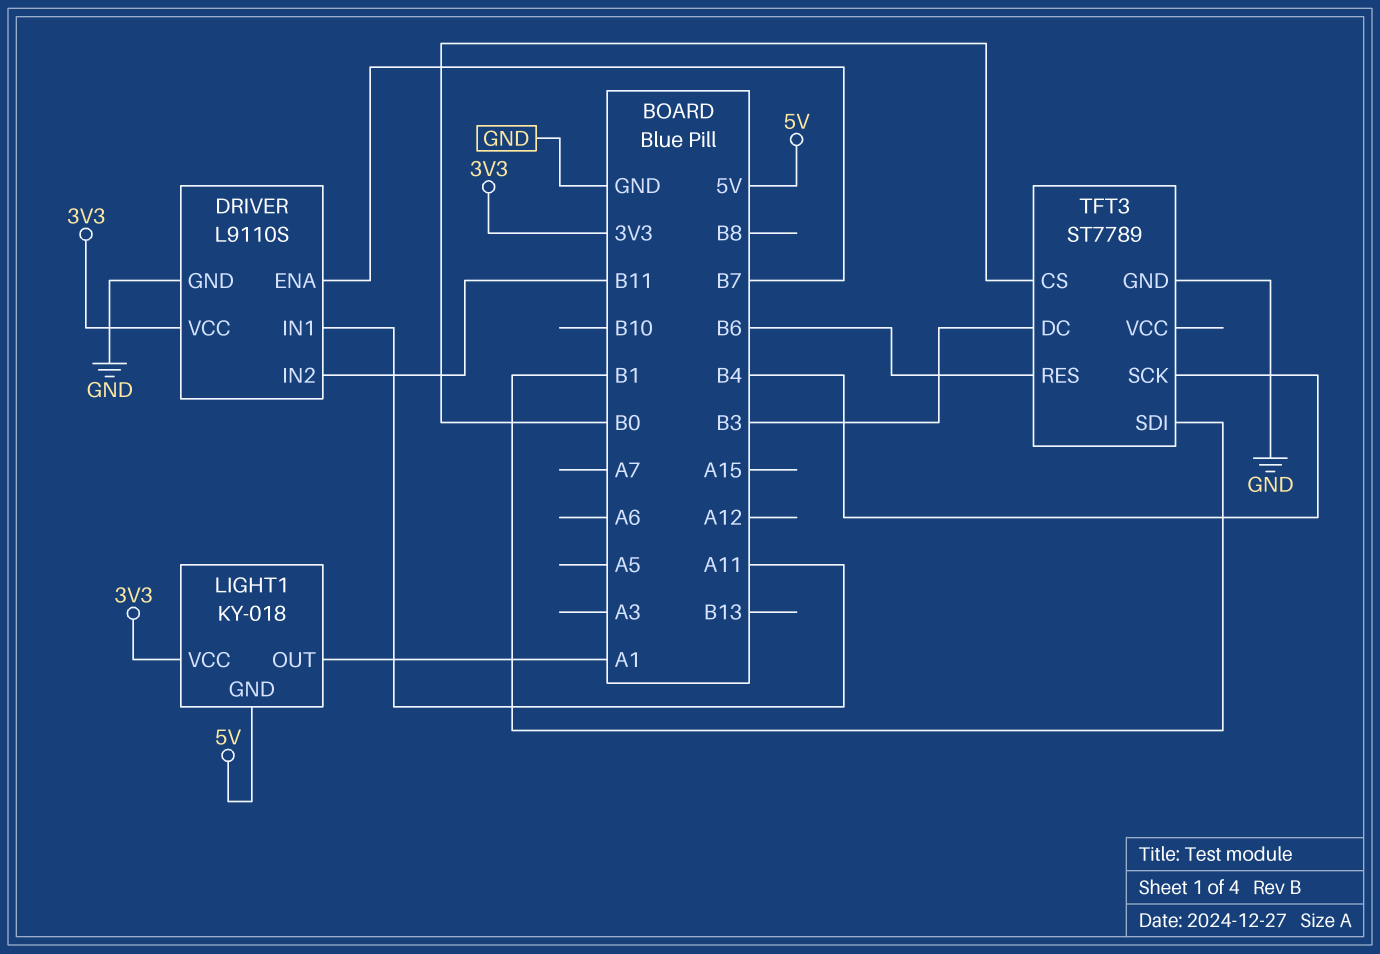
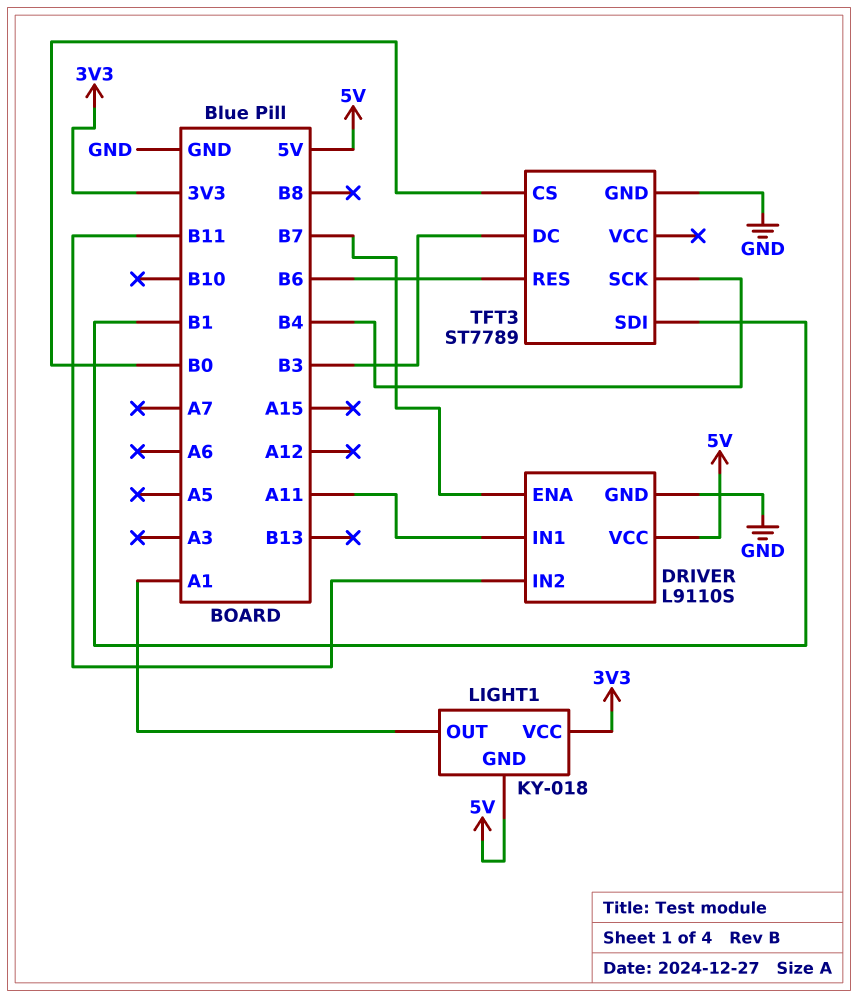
DRIVER pin VCC: 3V3 -> 5V

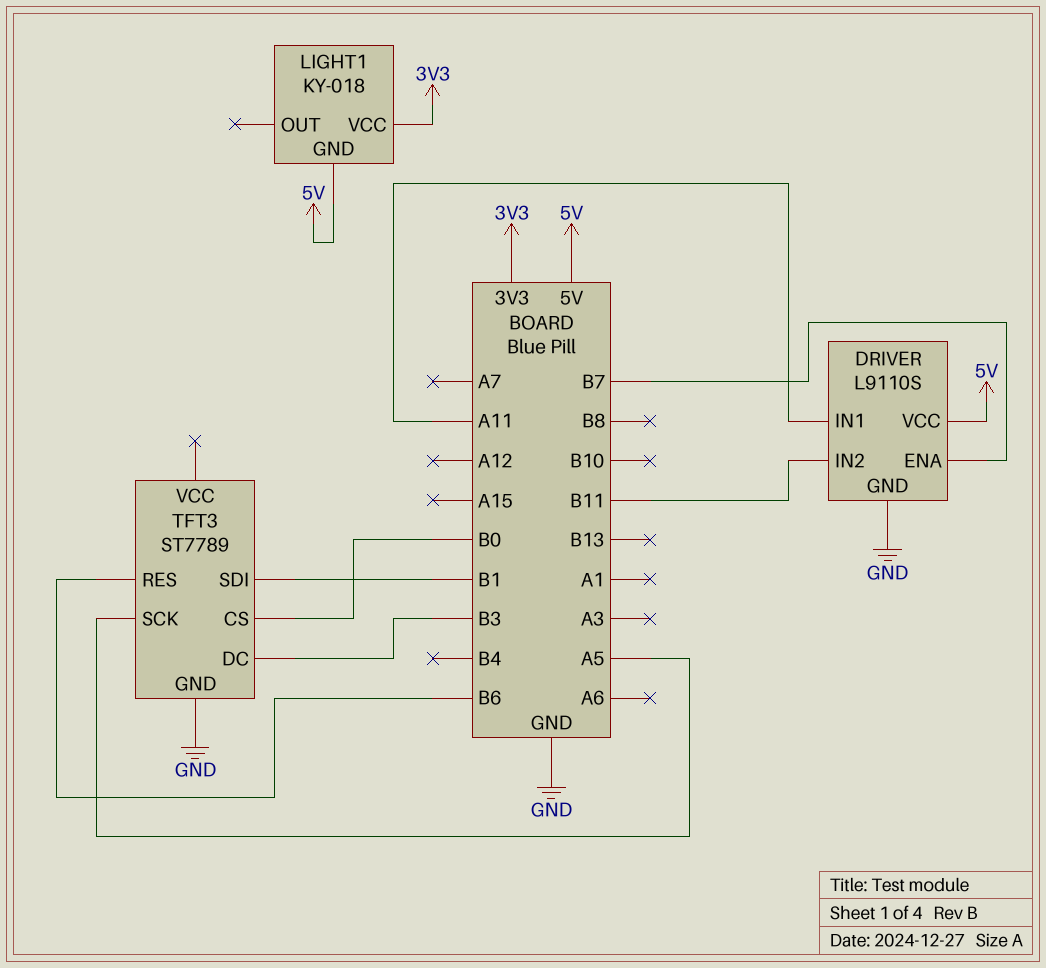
LIGHT1 pin OUT: A1 -> none
TFT3 pin SCK: B4 -> A5

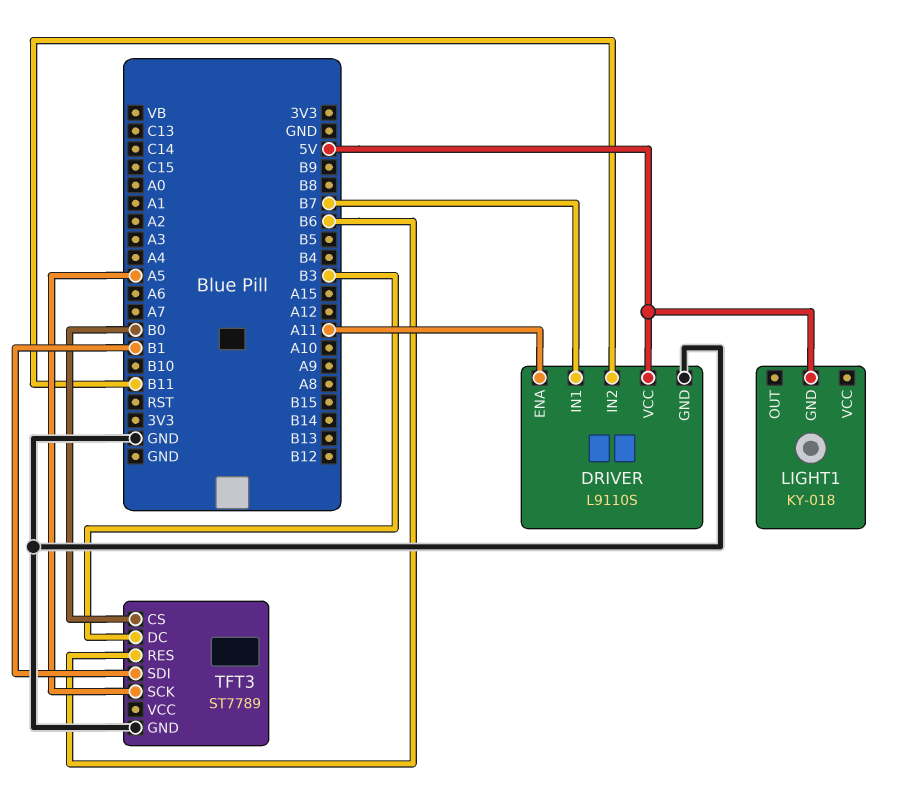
DRIVER pin ENA: B7 -> A11
DRIVER pin IN1: A11 -> B7
LIGHT1 pin VCC: 3V3 -> none

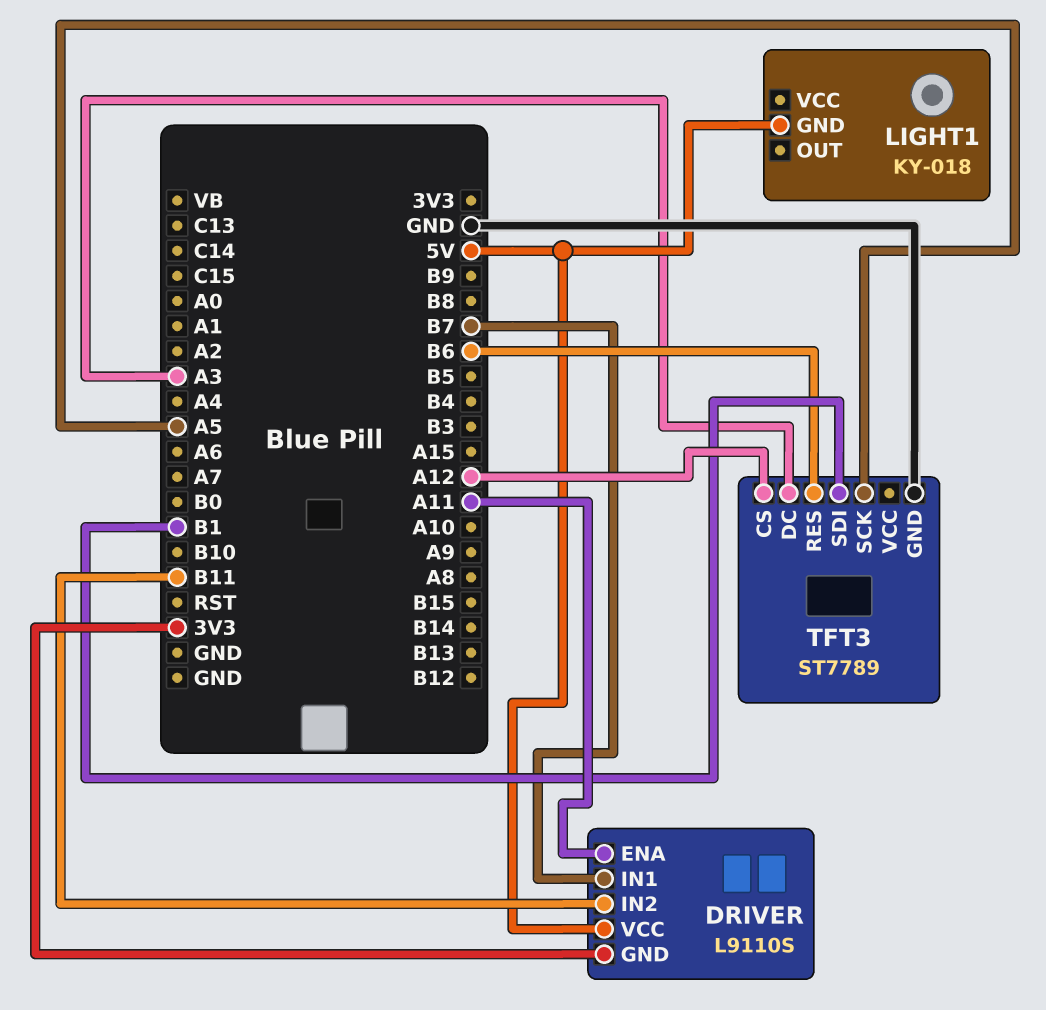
DRIVER pin GND: GND -> 3V3
TFT3 pin CS: B0 -> A12
TFT3 pin DC: B3 -> A3

